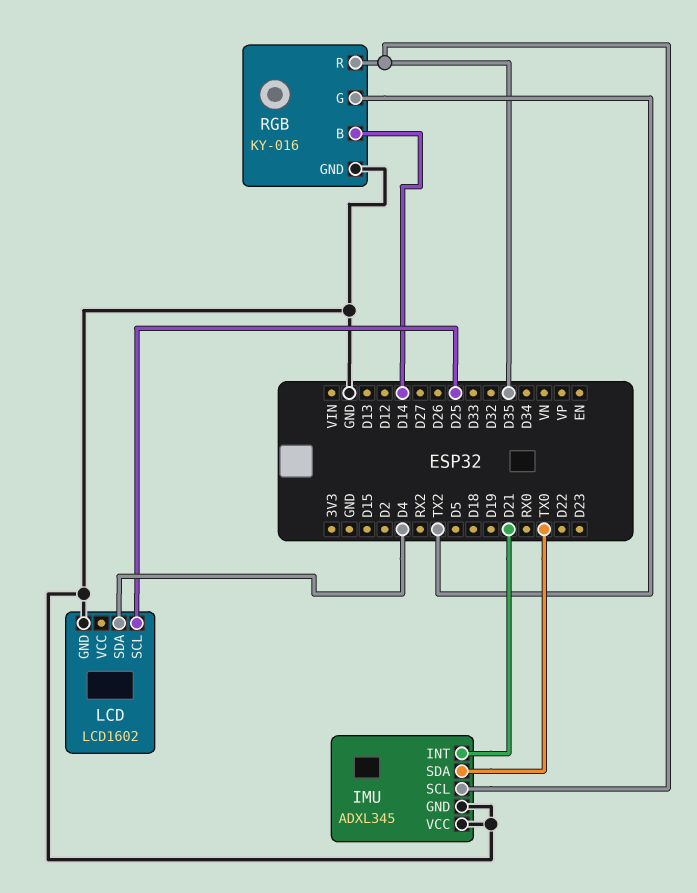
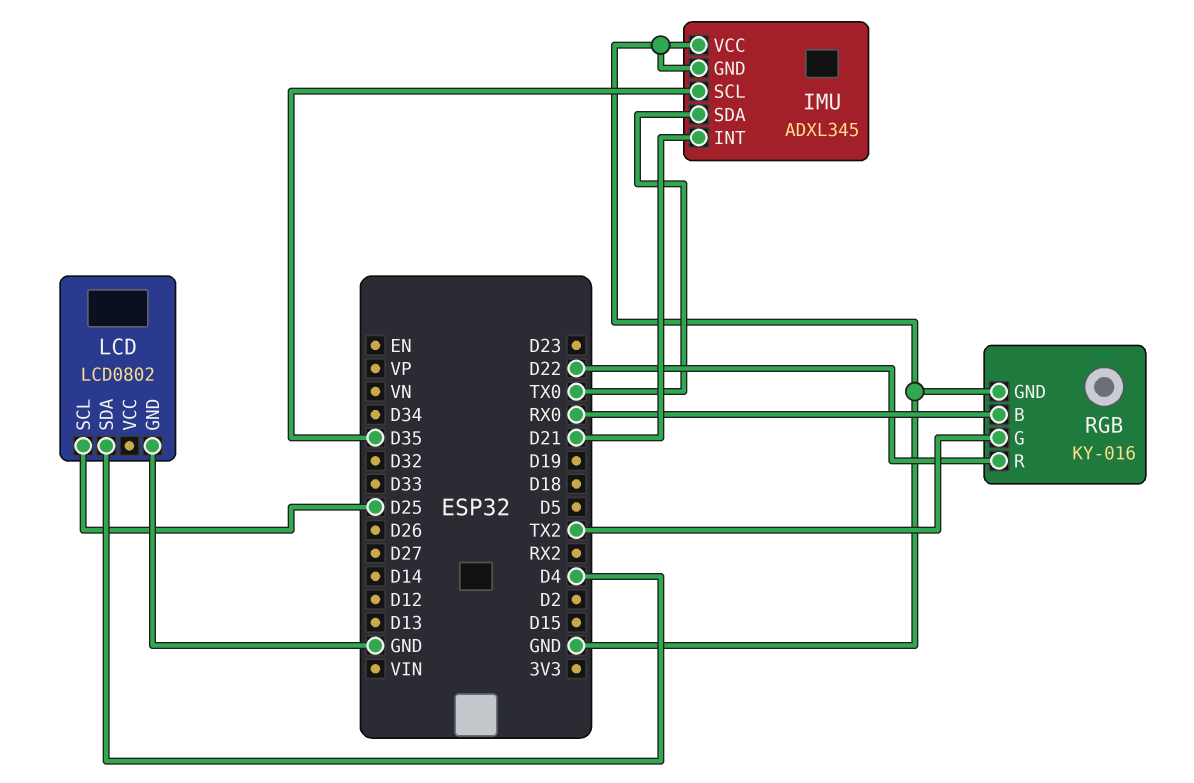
LCD: LCD1602 -> LCD0802
RGB pin B: D14 -> RX0
RGB pin R: D35 -> D22

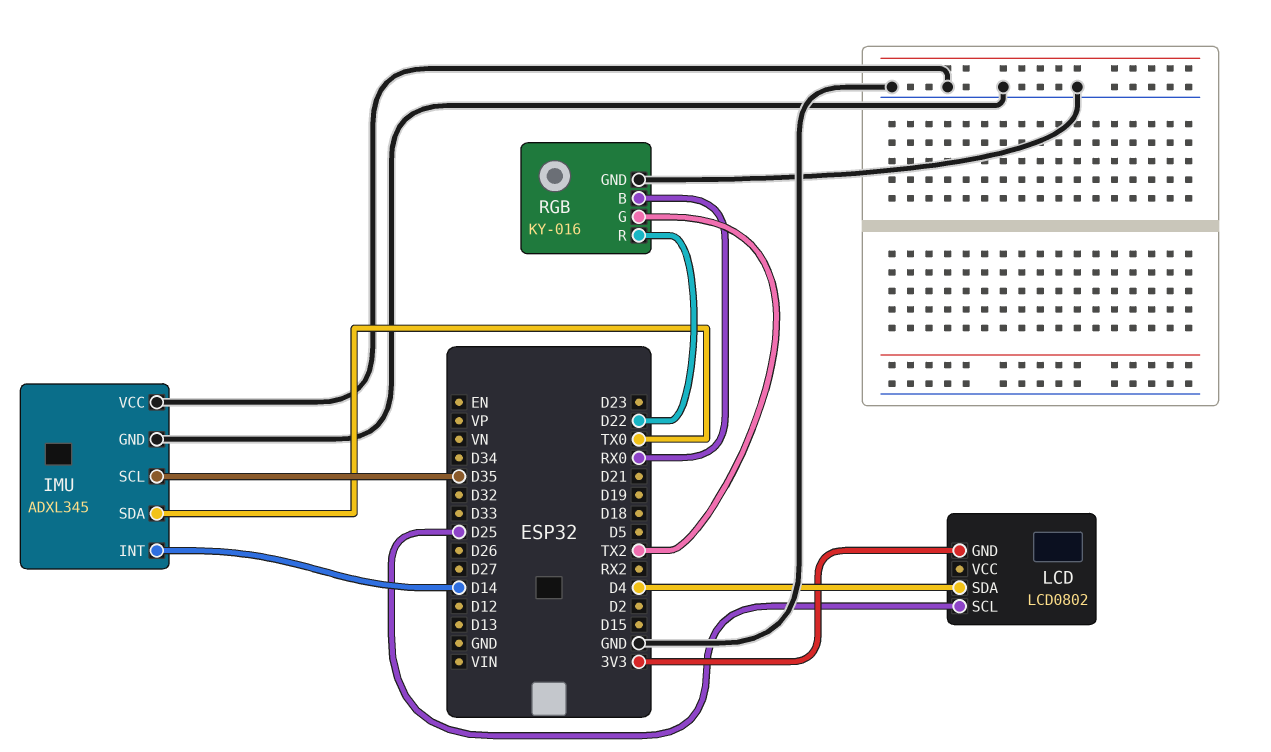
IMU pin INT: D21 -> D14
LCD pin GND: GND -> 3V3

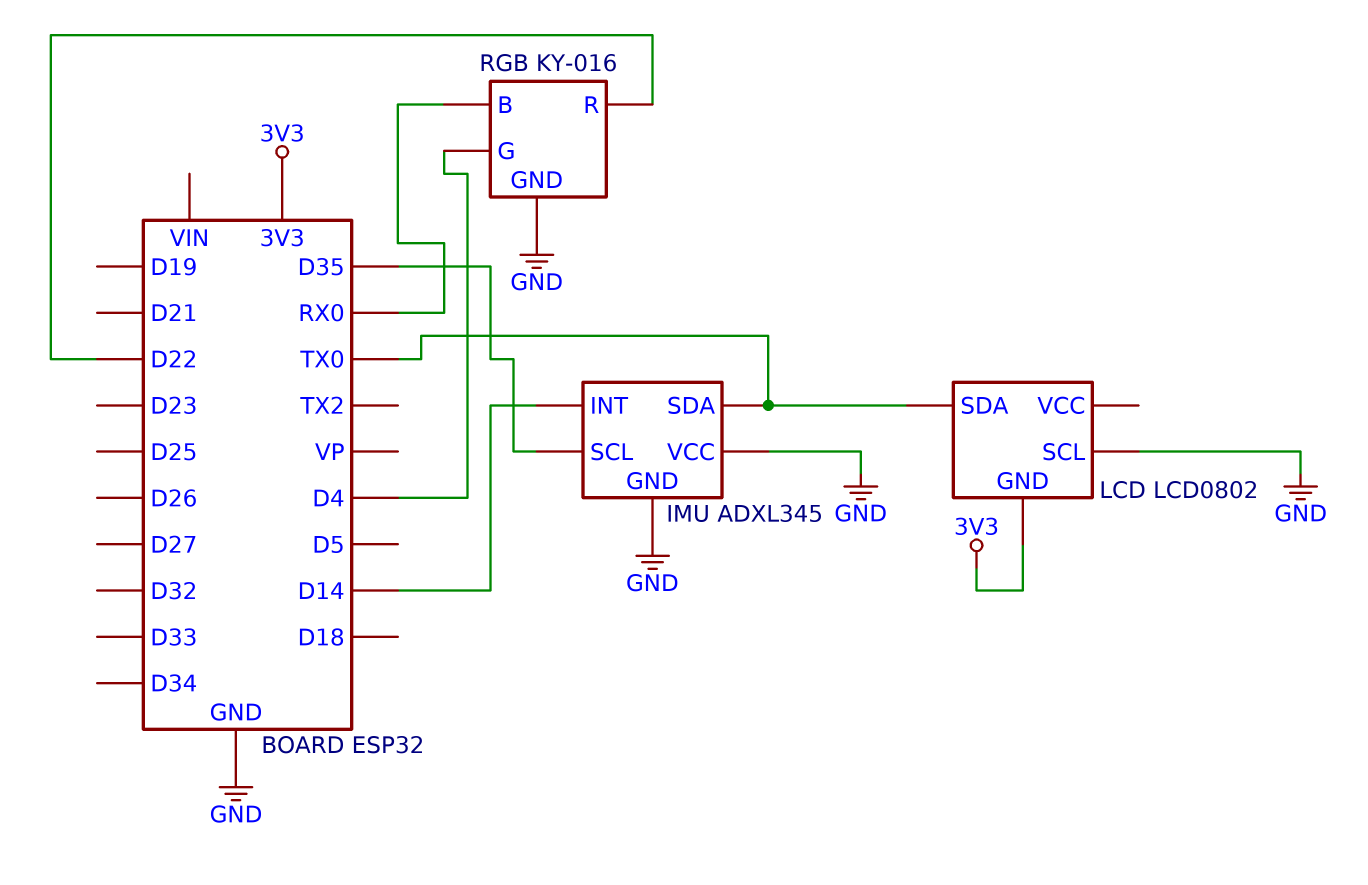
LCD pin SCL: D25 -> GND
LCD pin SDA: D4 -> TX0
RGB pin G: TX2 -> D4

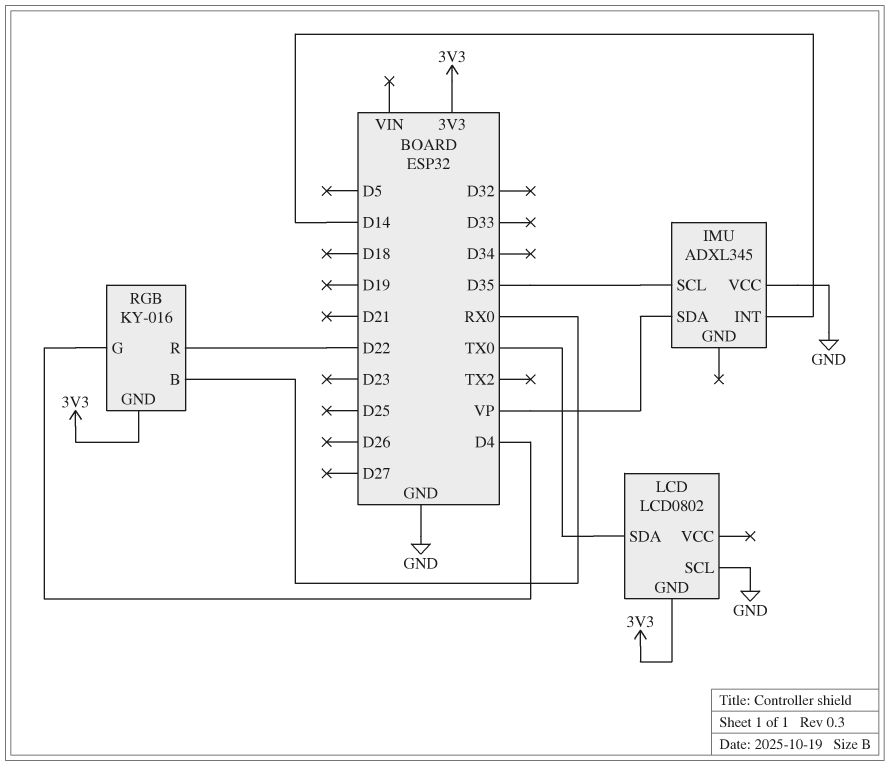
IMU pin GND: GND -> none
IMU pin SDA: TX0 -> VP
RGB pin GND: GND -> 3V3

